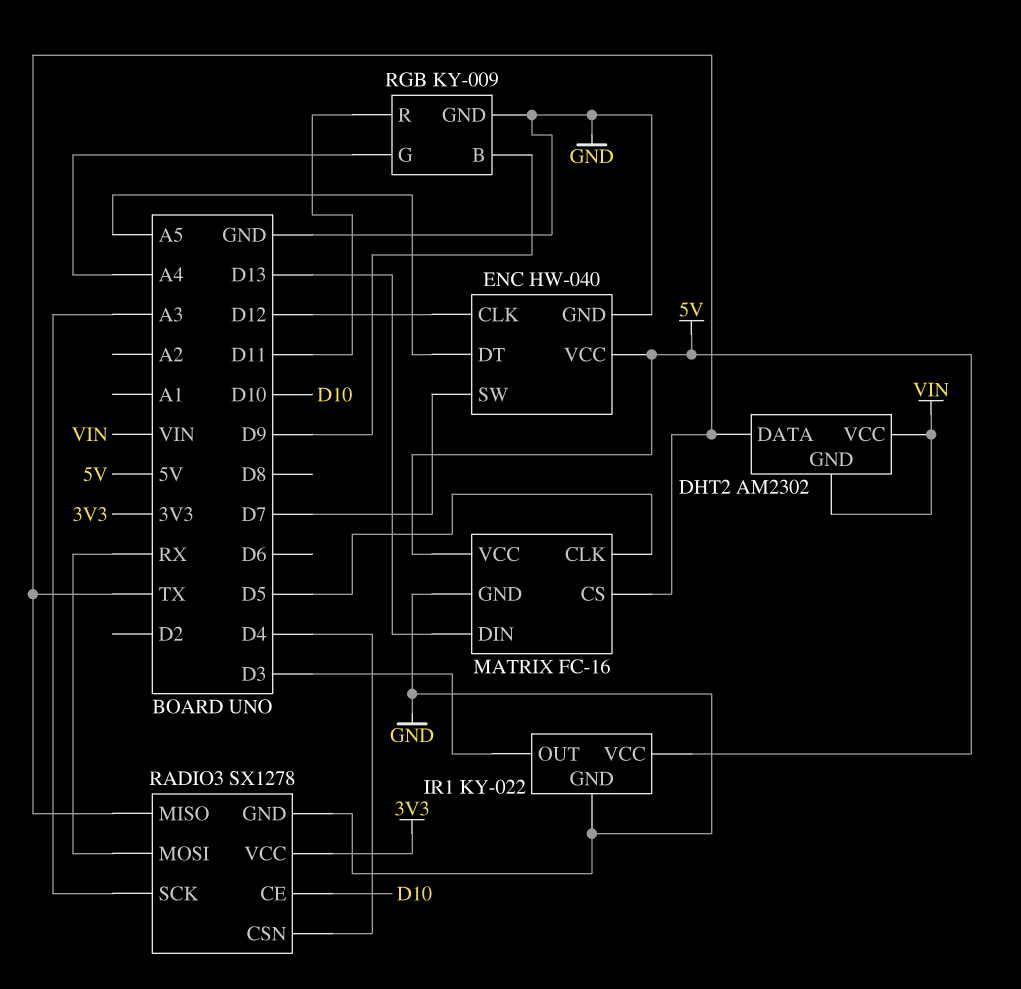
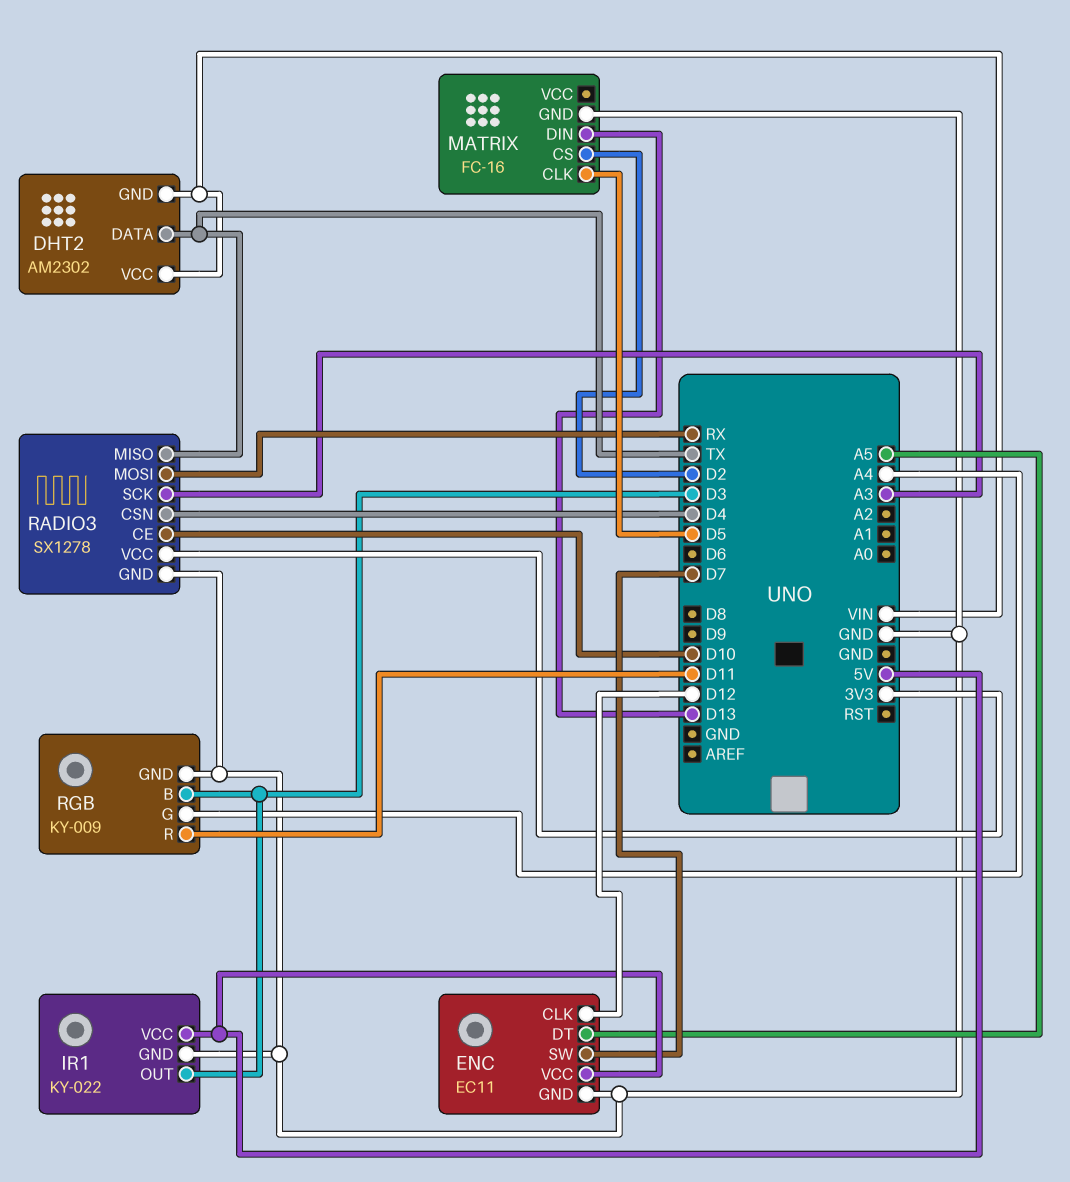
ENC: HW-040 -> EC11
MATRIX pin CS: TX -> D2
MATRIX pin VCC: 5V -> none
RGB pin B: D9 -> D3

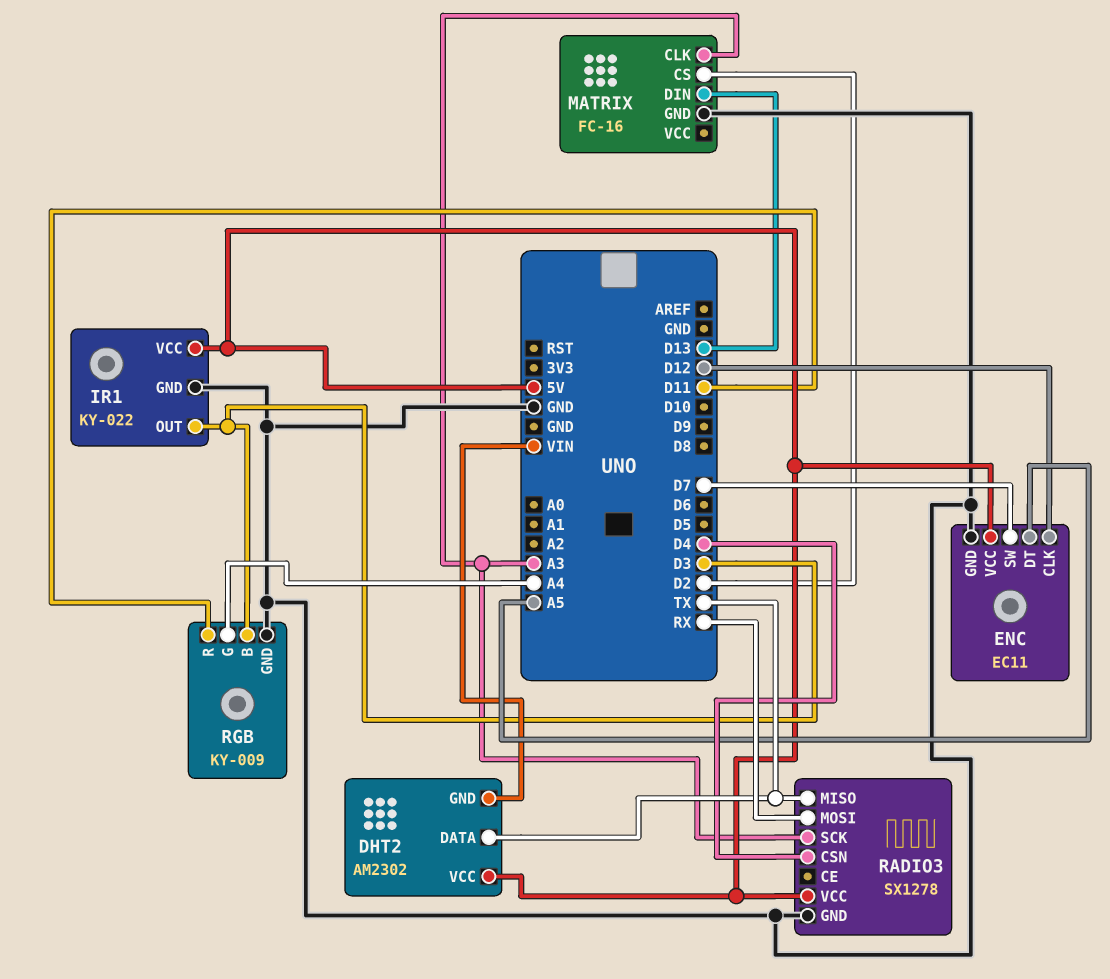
DHT2 pin VCC: VIN -> 5V
MATRIX pin CLK: D5 -> A3
RADIO3 pin CE: D10 -> none
RADIO3 pin VCC: 3V3 -> 5V

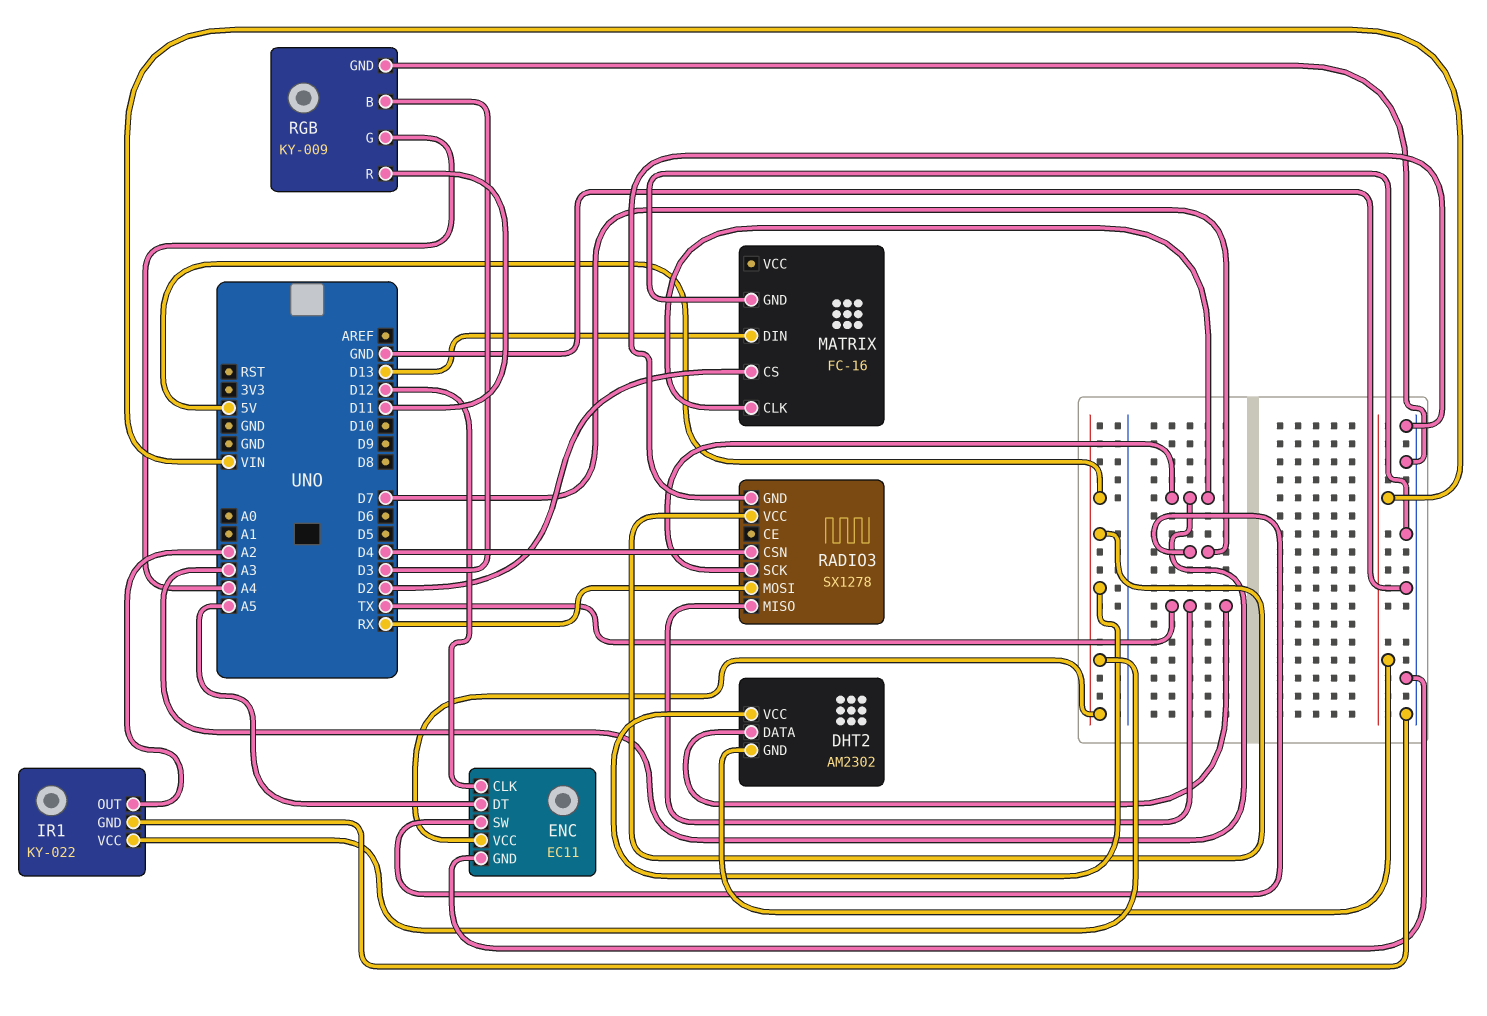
IR1 pin OUT: D3 -> A2

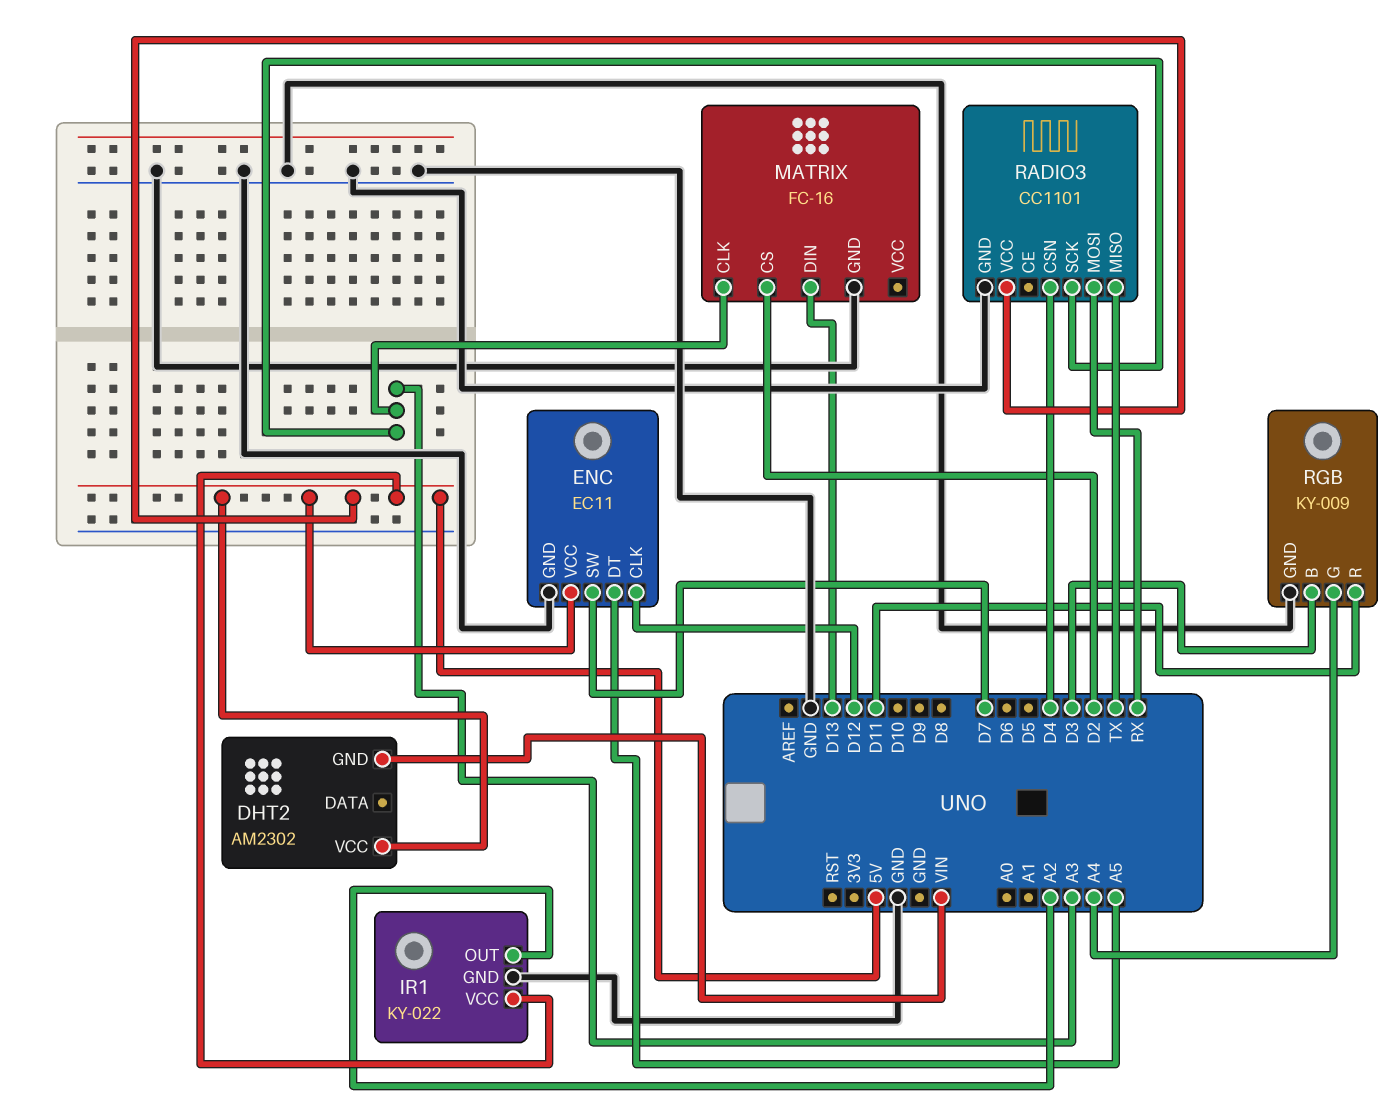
DHT2 pin DATA: TX -> none
RADIO3: SX1278 -> CC1101

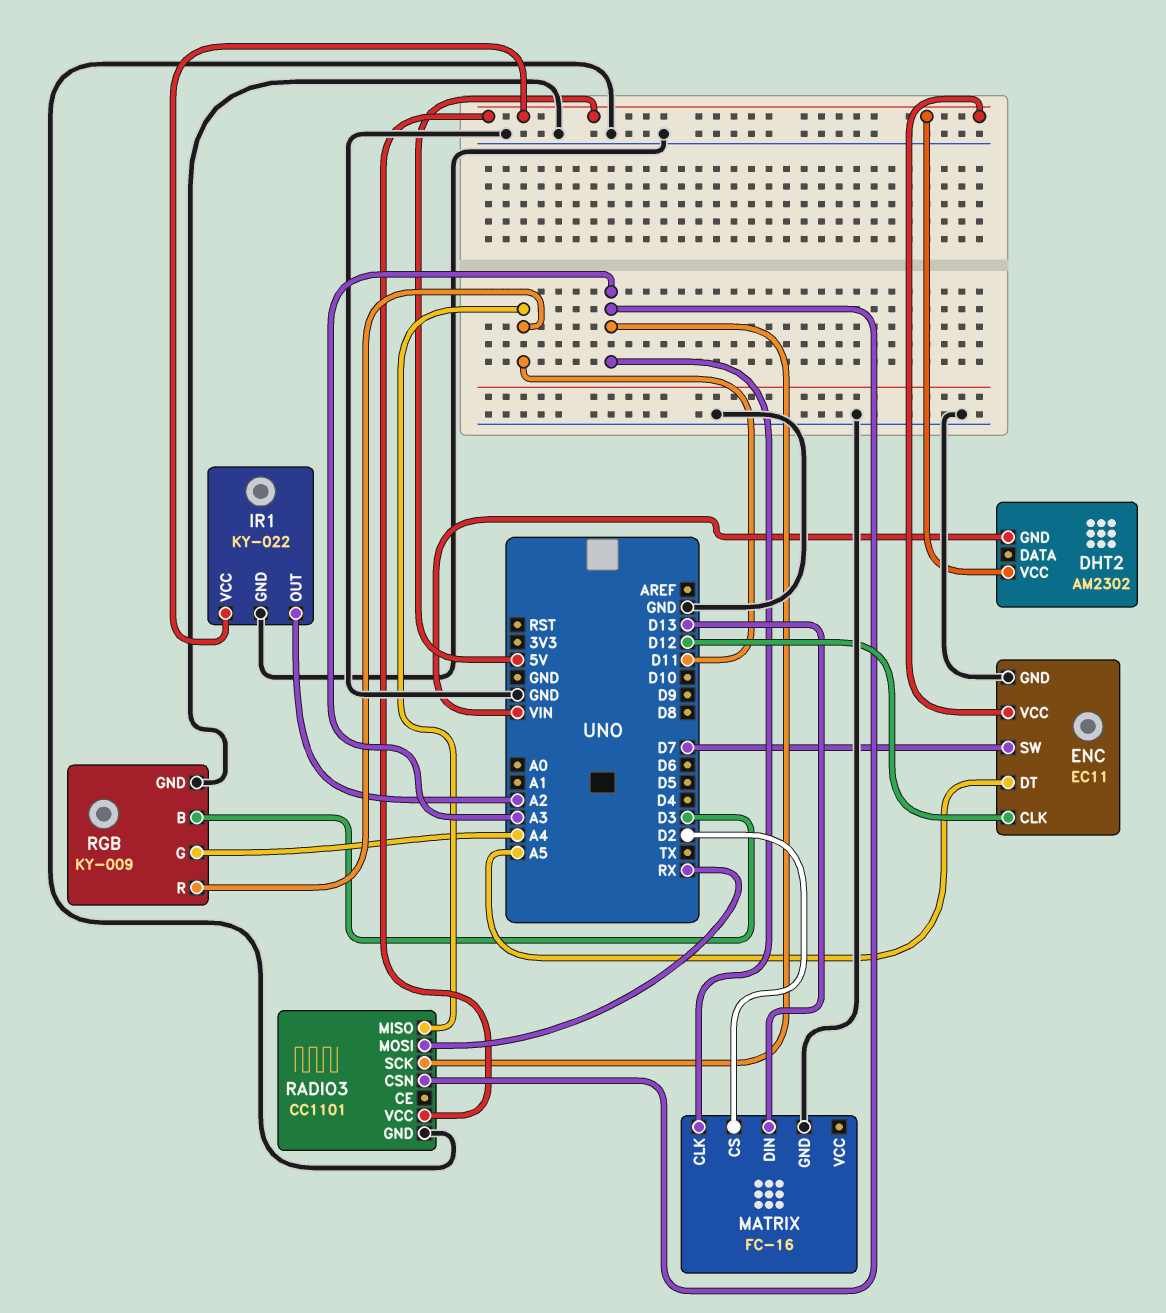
RADIO3 pin CSN: D4 -> A3
RADIO3 pin MISO: TX -> D11

